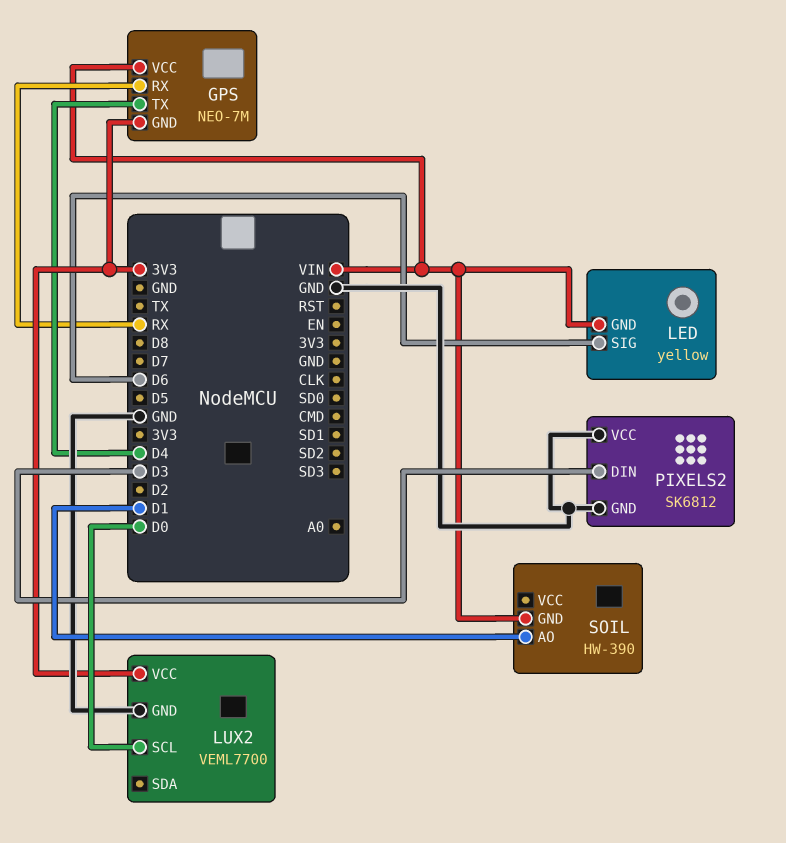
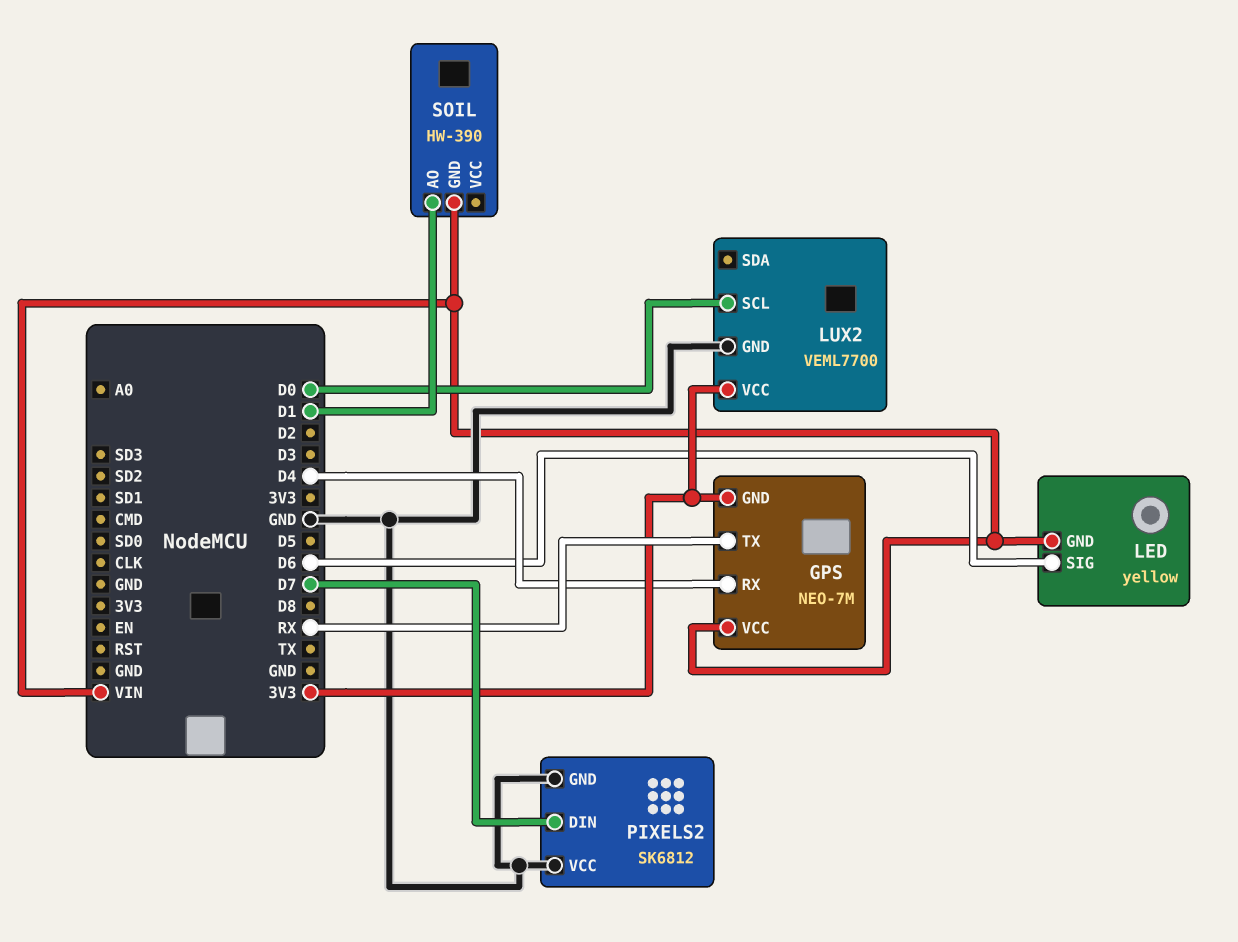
GPS pin RX: RX -> D4
GPS pin TX: D4 -> RX
PIXELS2 pin DIN: D3 -> D7

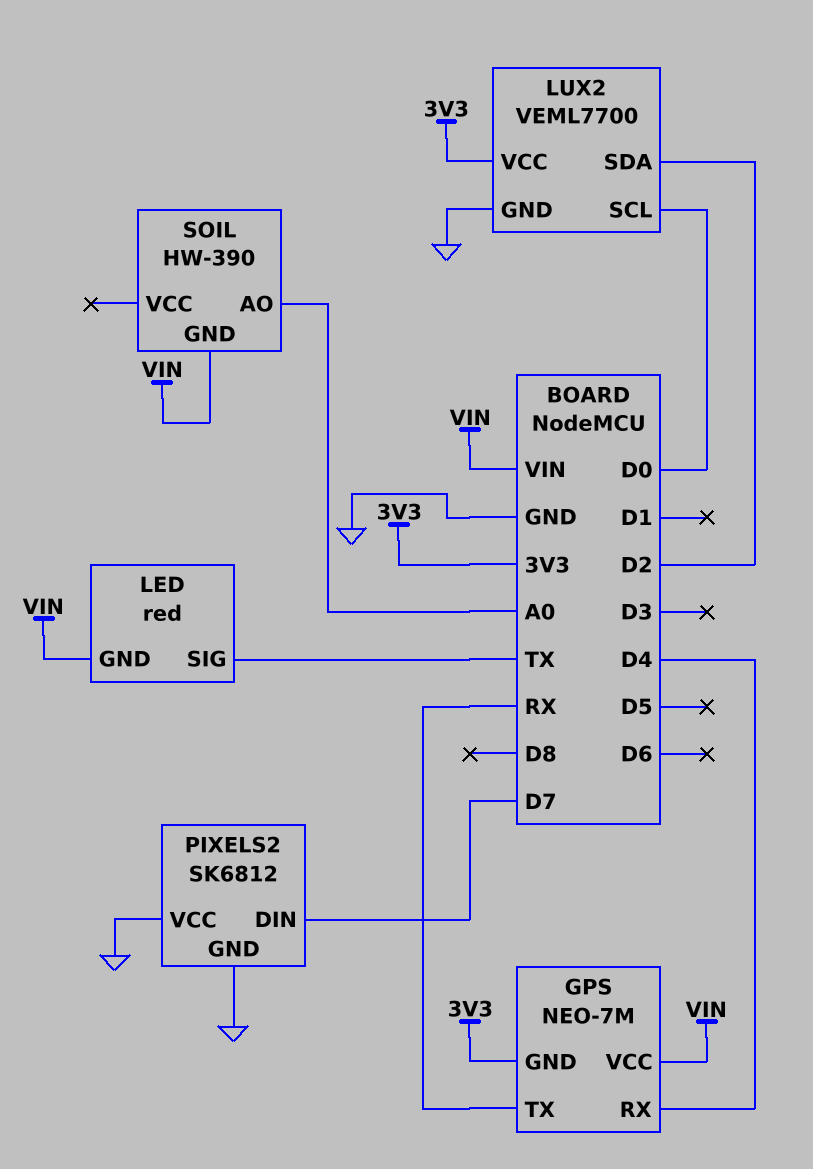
LED: yellow -> red
LED pin SIG: D6 -> TX
LUX2 pin SDA: none -> D2
SOIL pin AO: D1 -> A0

